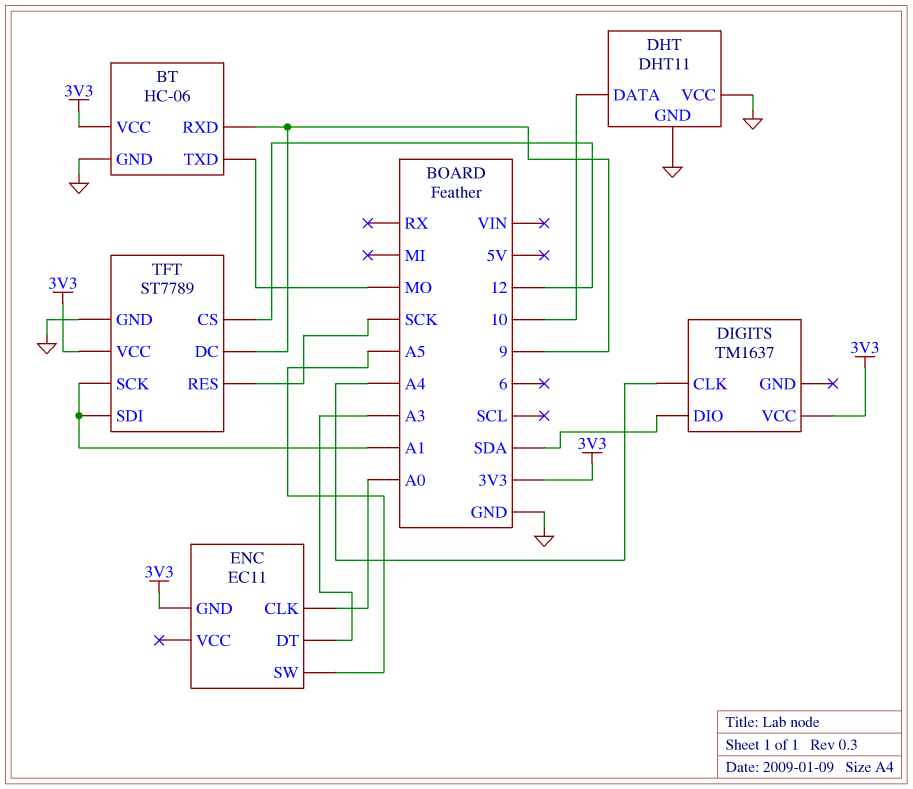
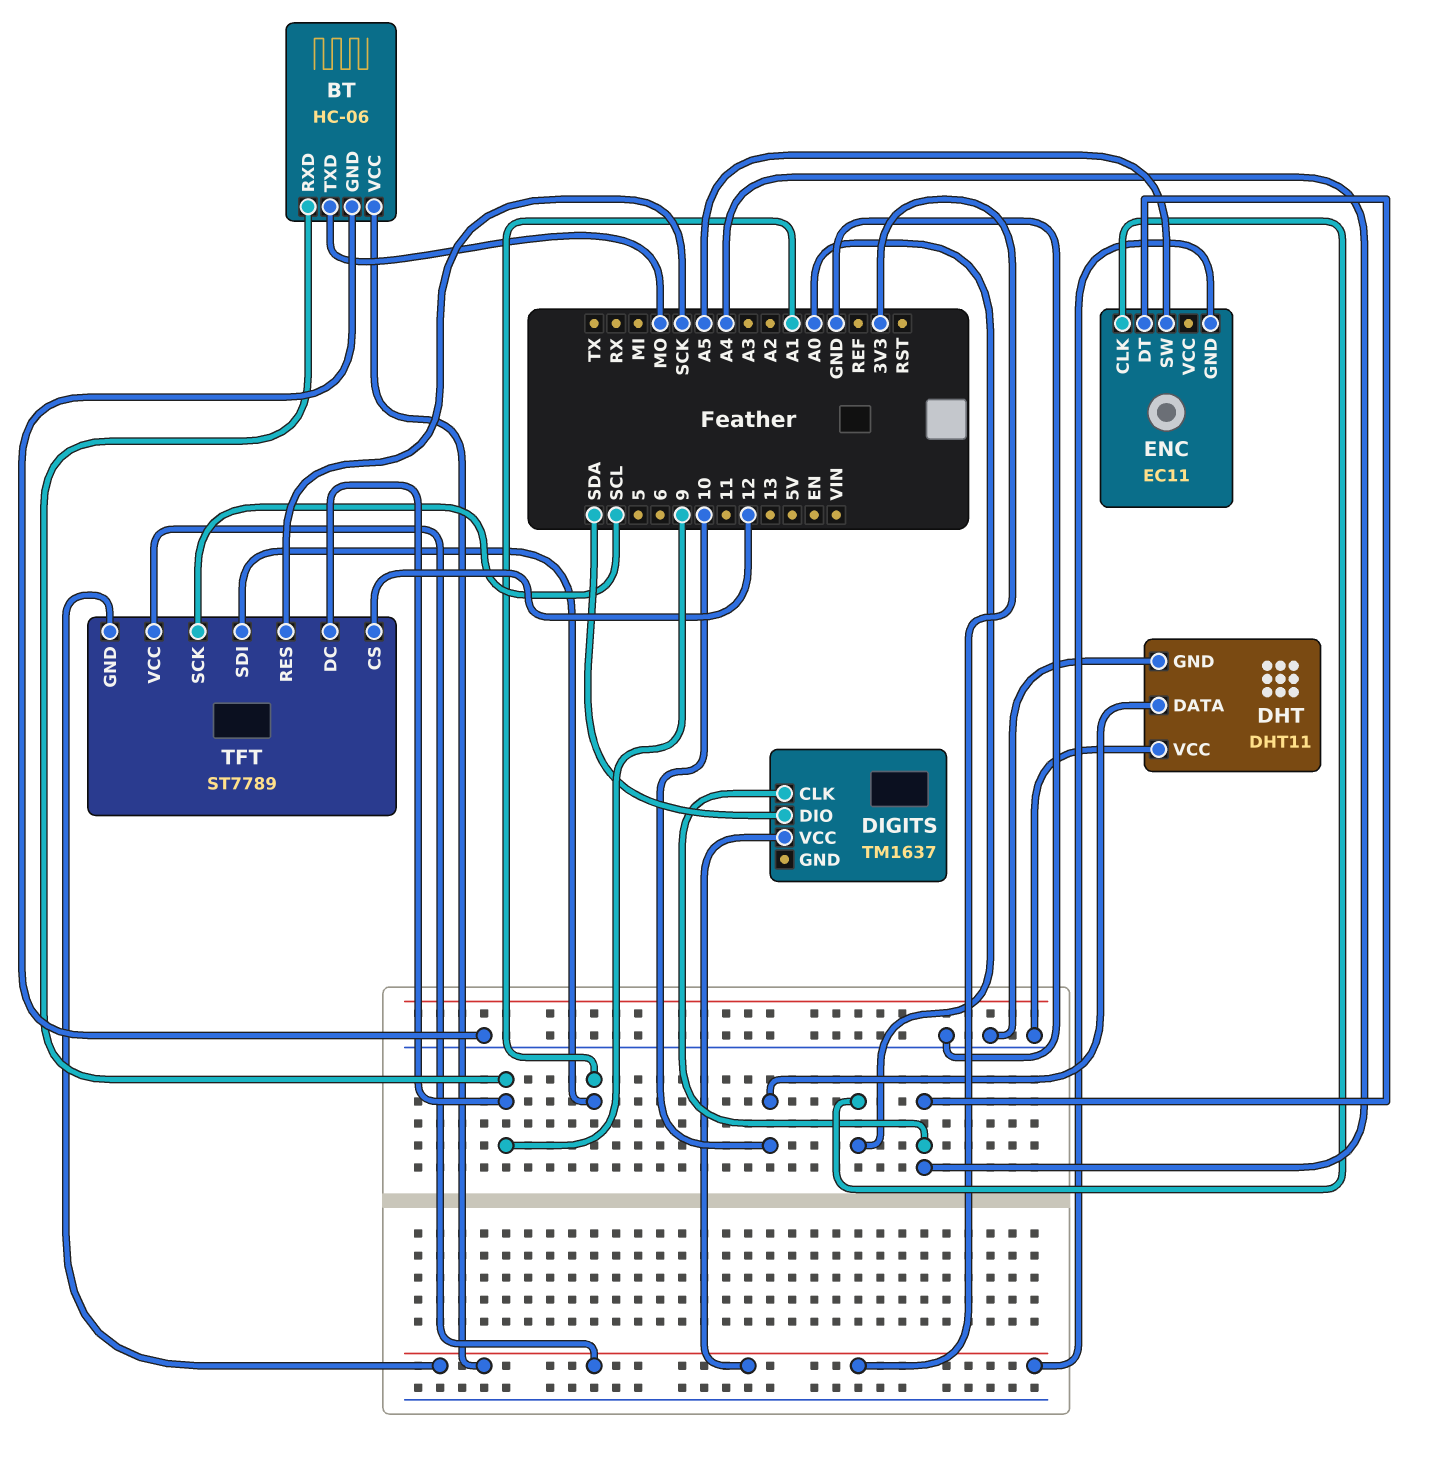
ENC pin DT: A3 -> A4
TFT pin GND: GND -> 3V3
TFT pin SCK: A1 -> SCL

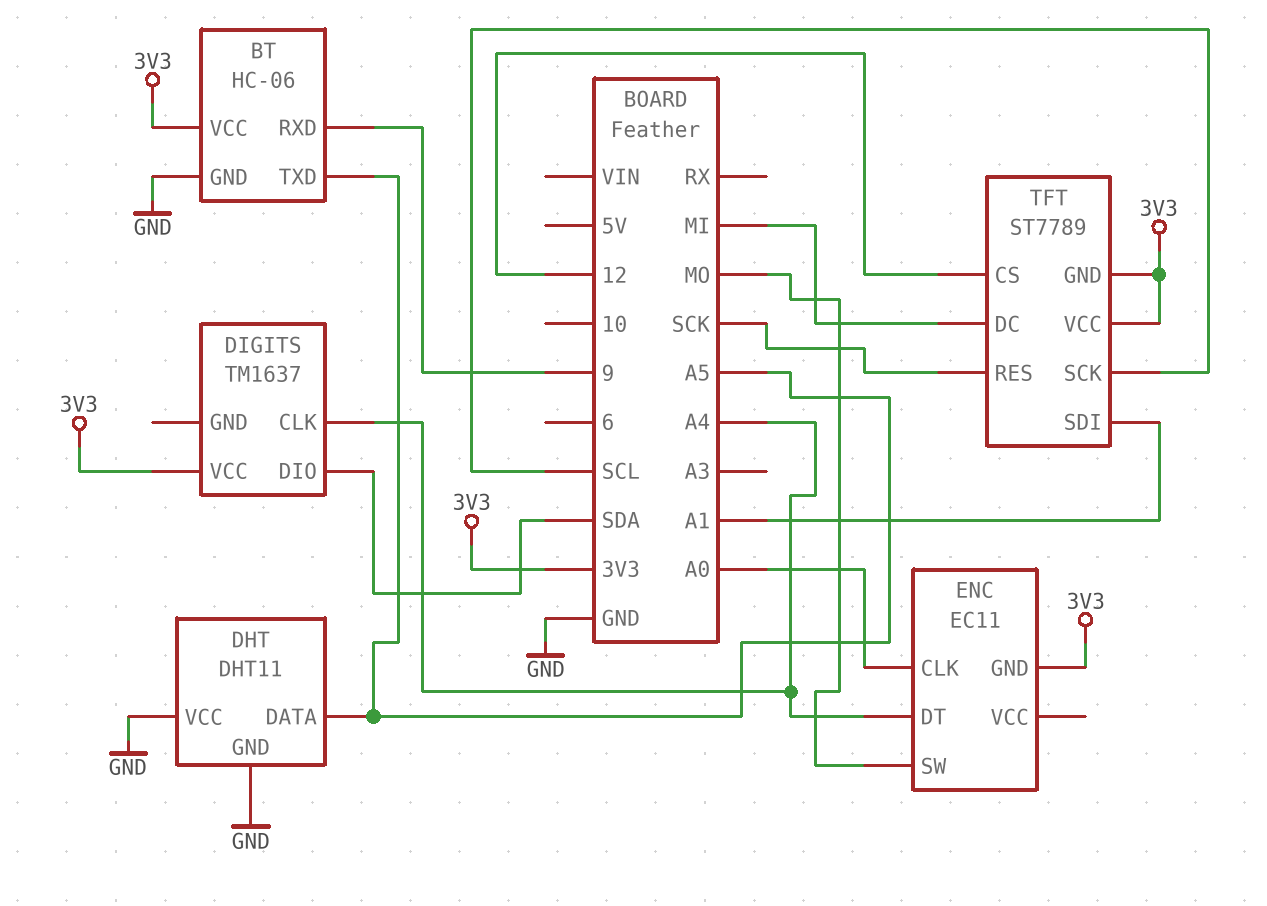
BT pin TXD: MO -> A5
DHT pin DATA: 10 -> A5
ENC pin SW: A5 -> MO
TFT pin DC: 9 -> MI

